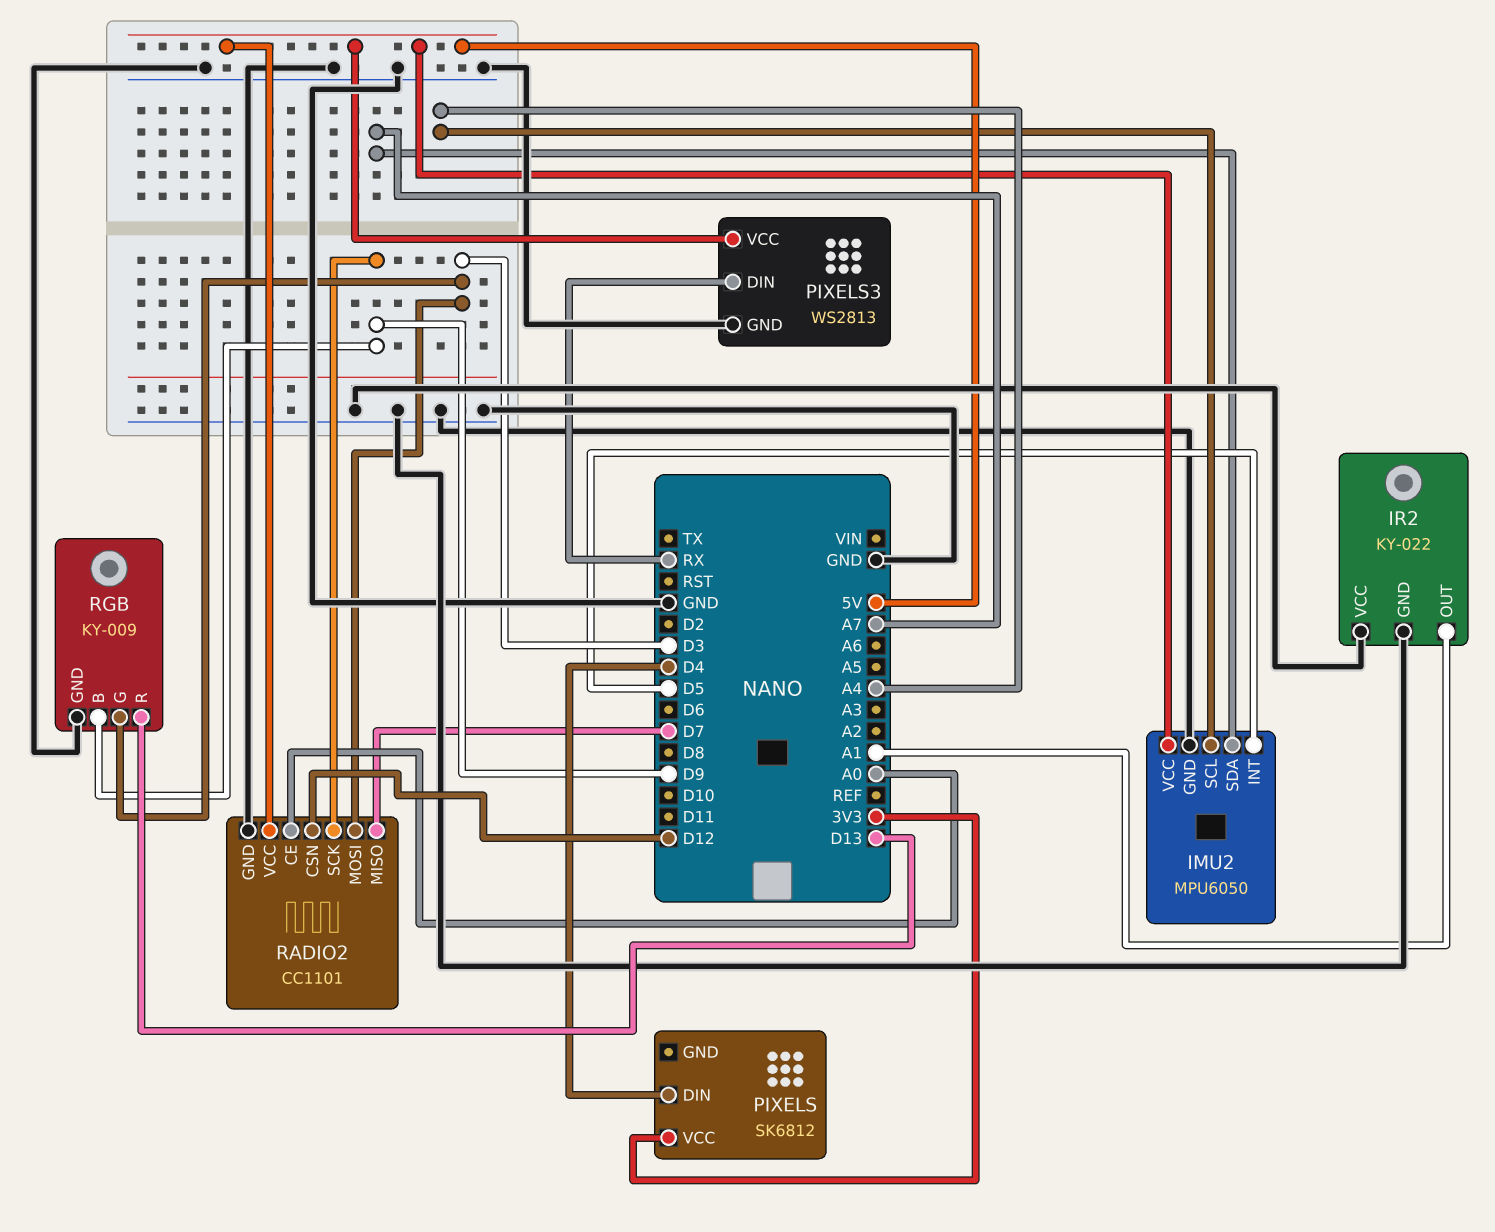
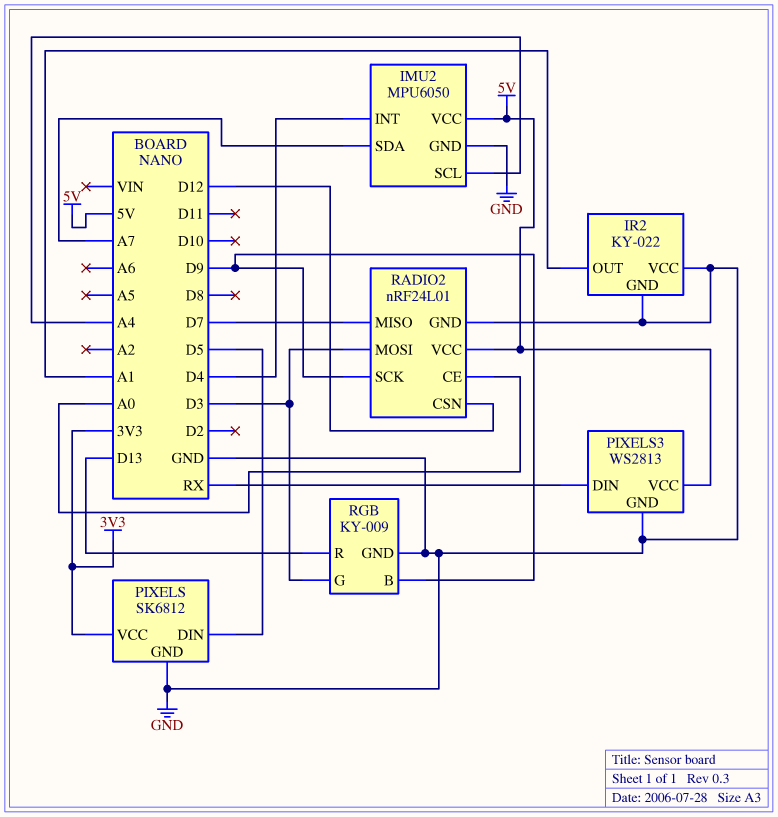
IMU2 pin INT: D5 -> D4
PIXELS pin DIN: D4 -> D5
PIXELS pin GND: none -> GND
RADIO2: CC1101 -> nRF24L01

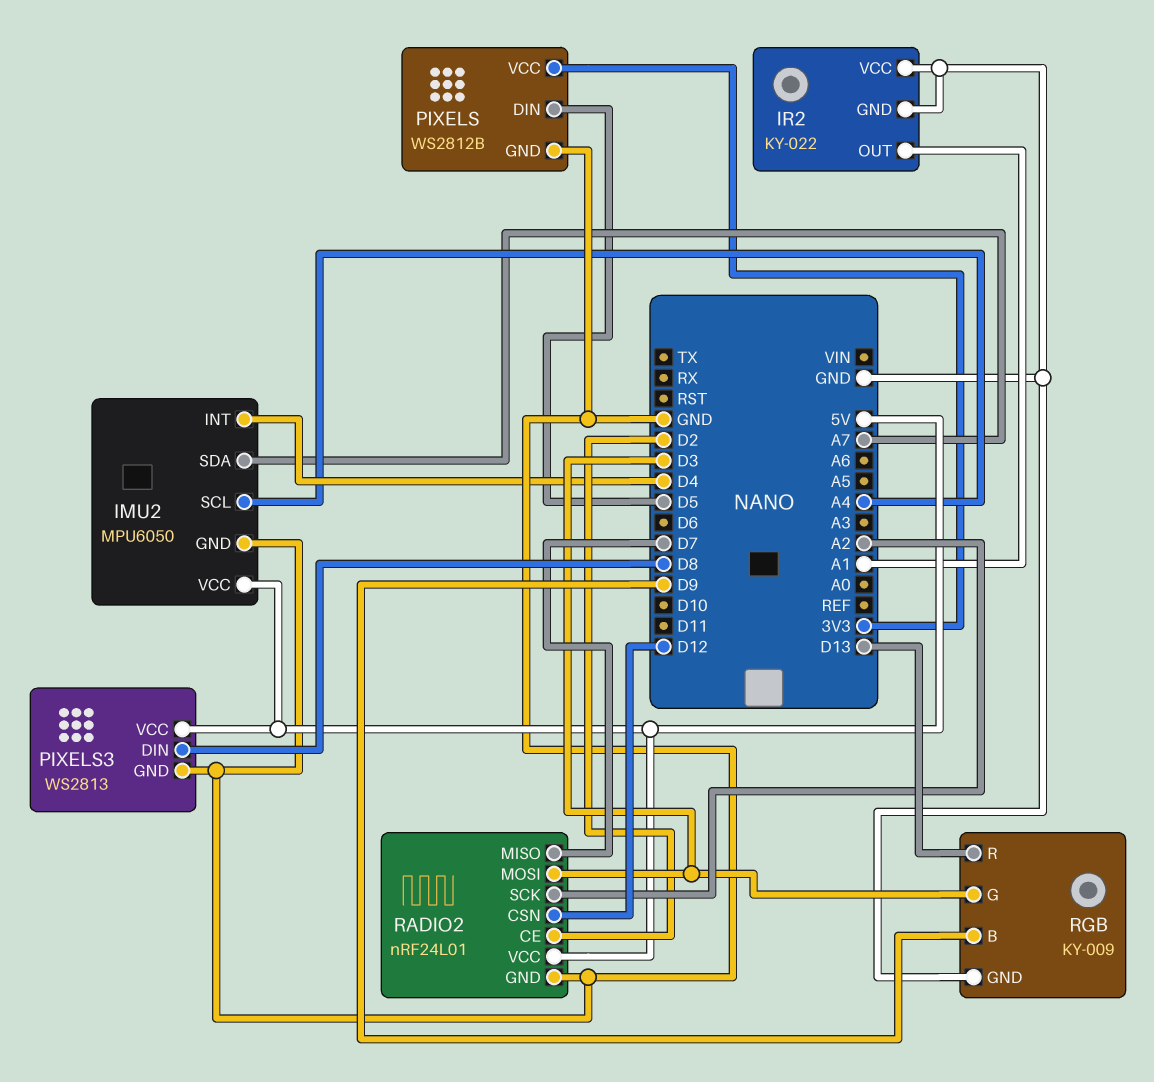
PIXELS: SK6812 -> WS2812B
PIXELS3 pin DIN: RX -> D8
RADIO2 pin CE: A0 -> D2
RADIO2 pin SCK: D9 -> A2

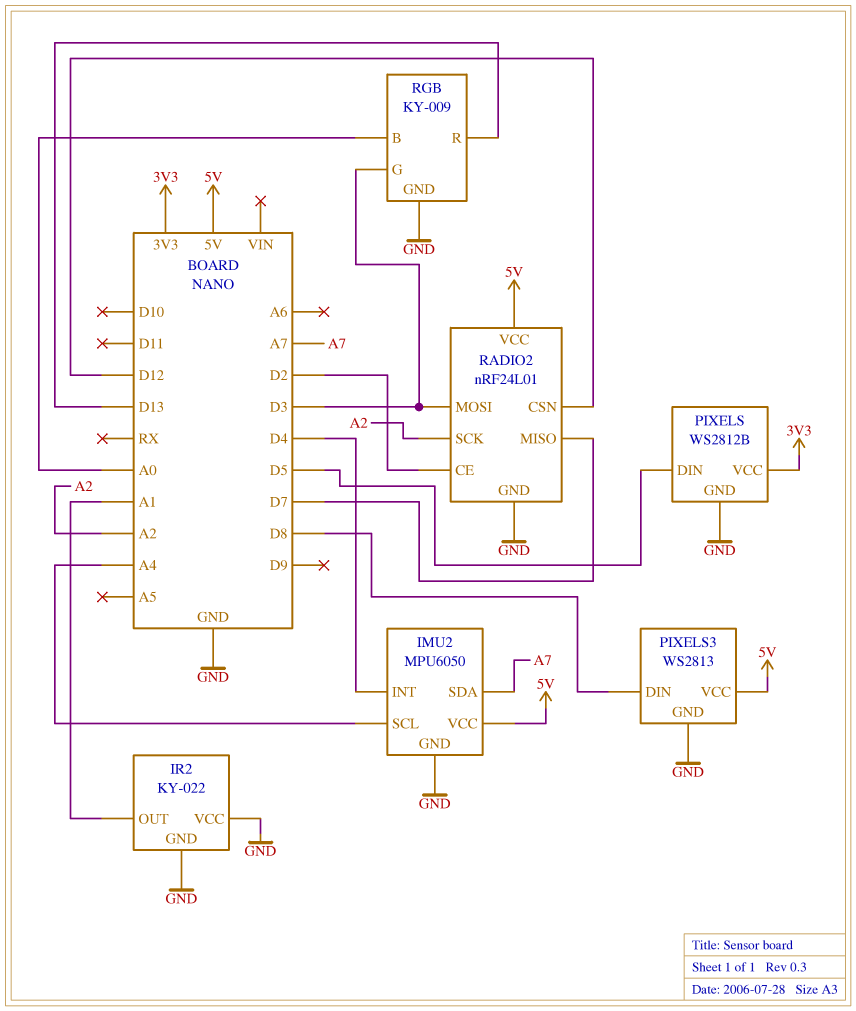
RGB pin B: D9 -> A0

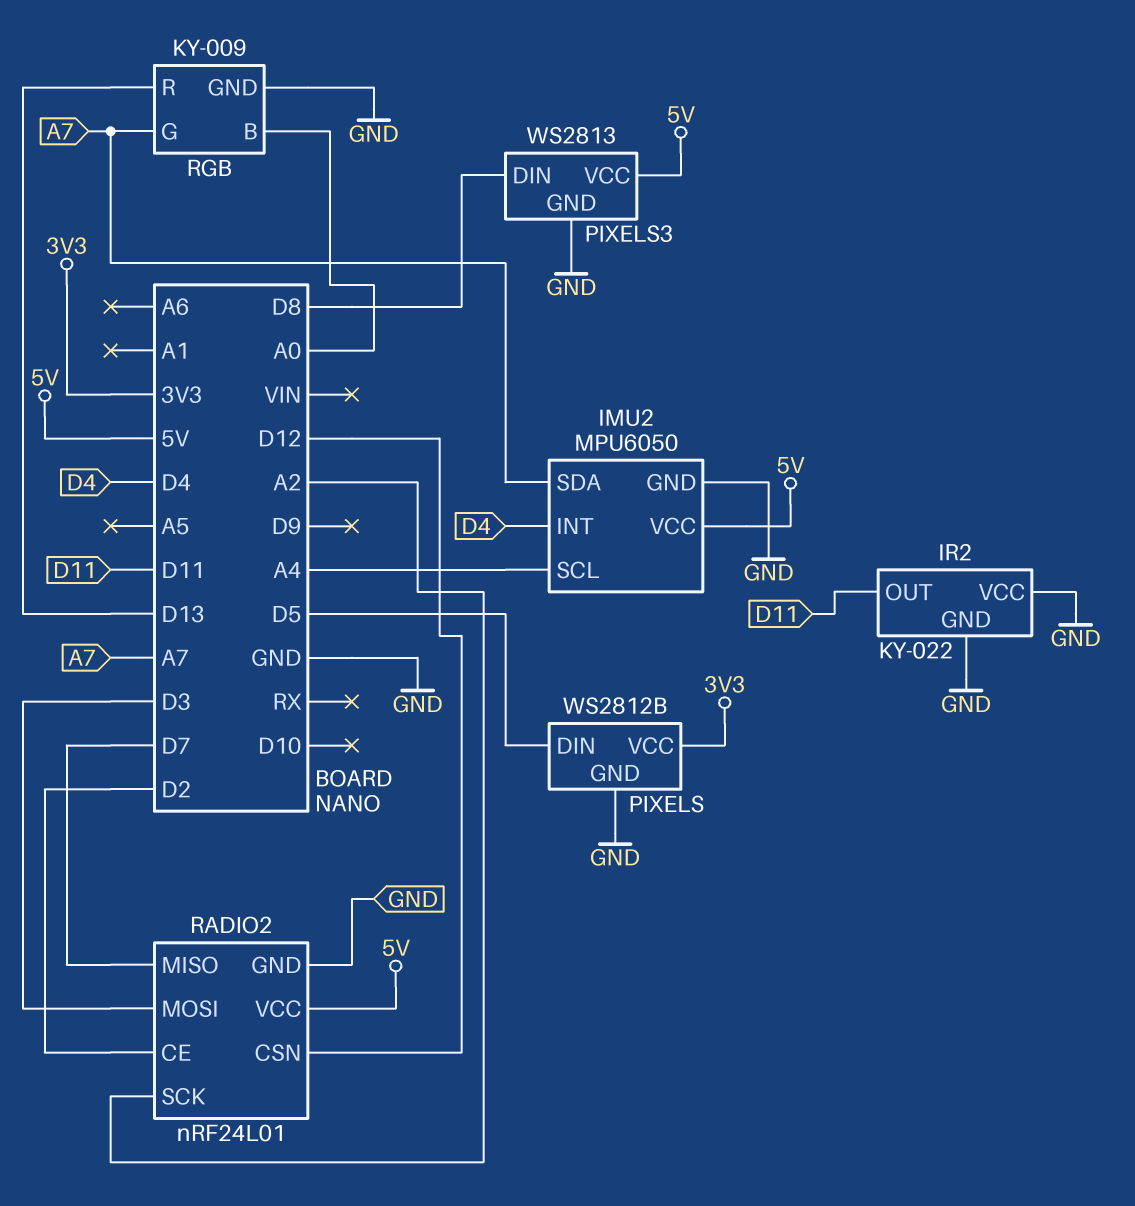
IR2 pin OUT: A1 -> D11
RGB pin G: D3 -> A7

